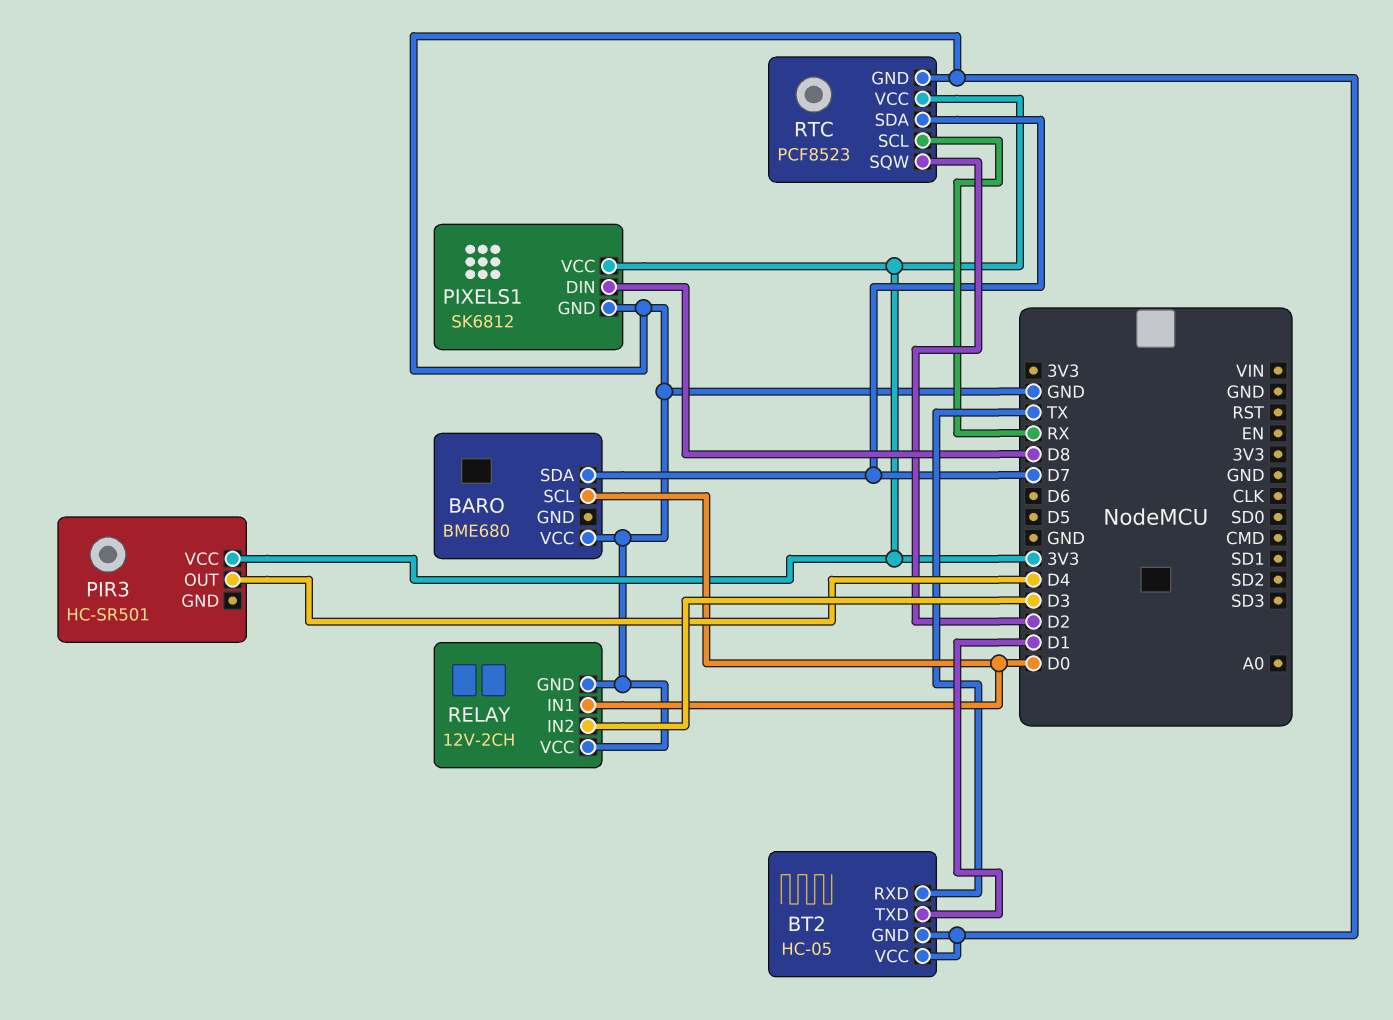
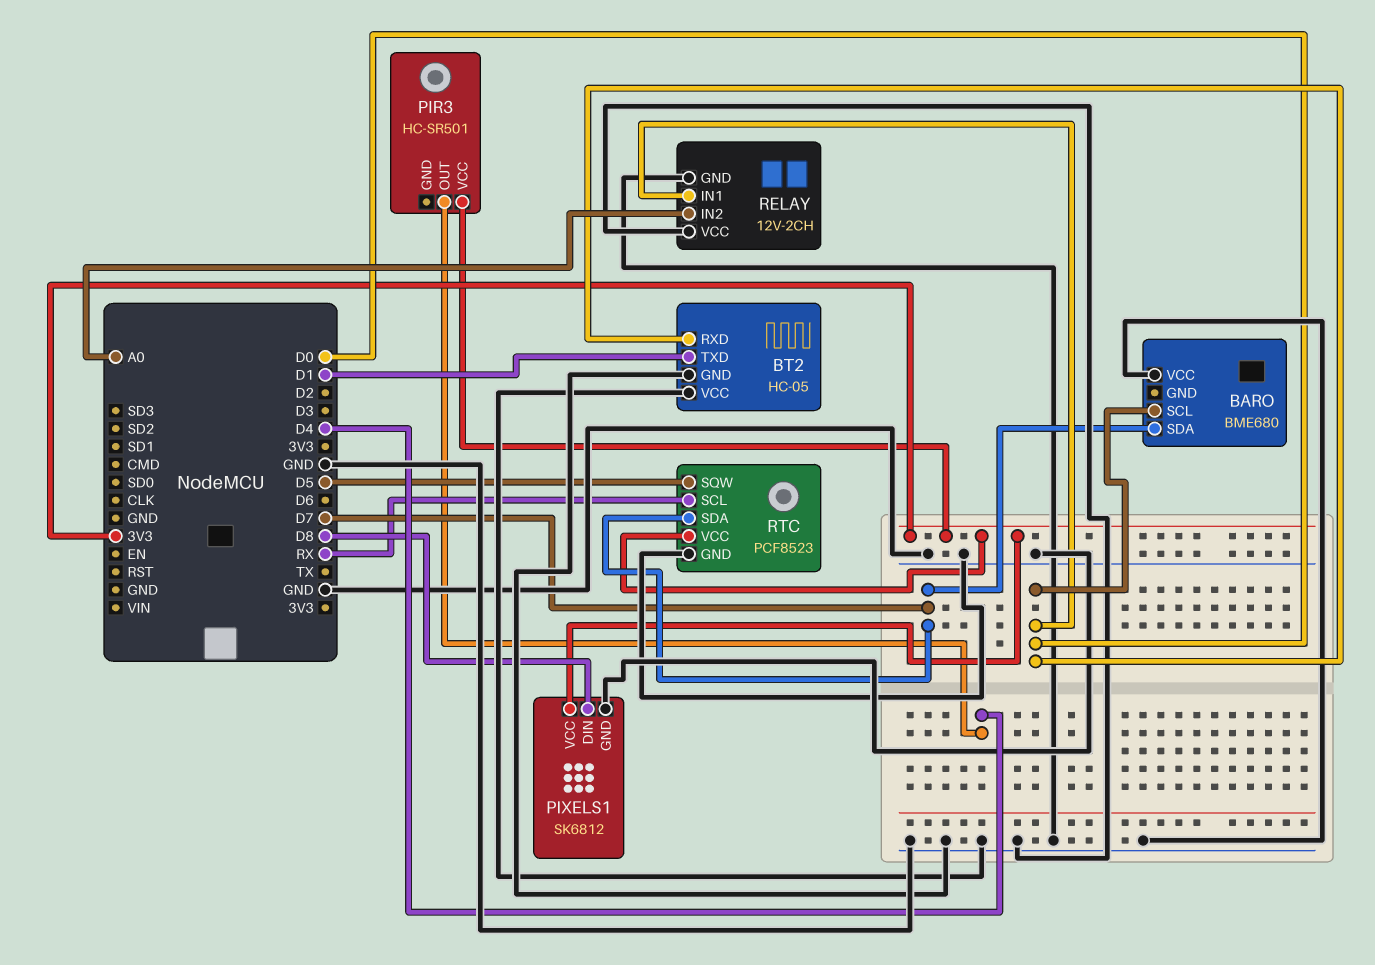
BT2 pin RXD: TX -> D0
RELAY pin IN2: D3 -> A0
RTC pin SQW: D2 -> D5

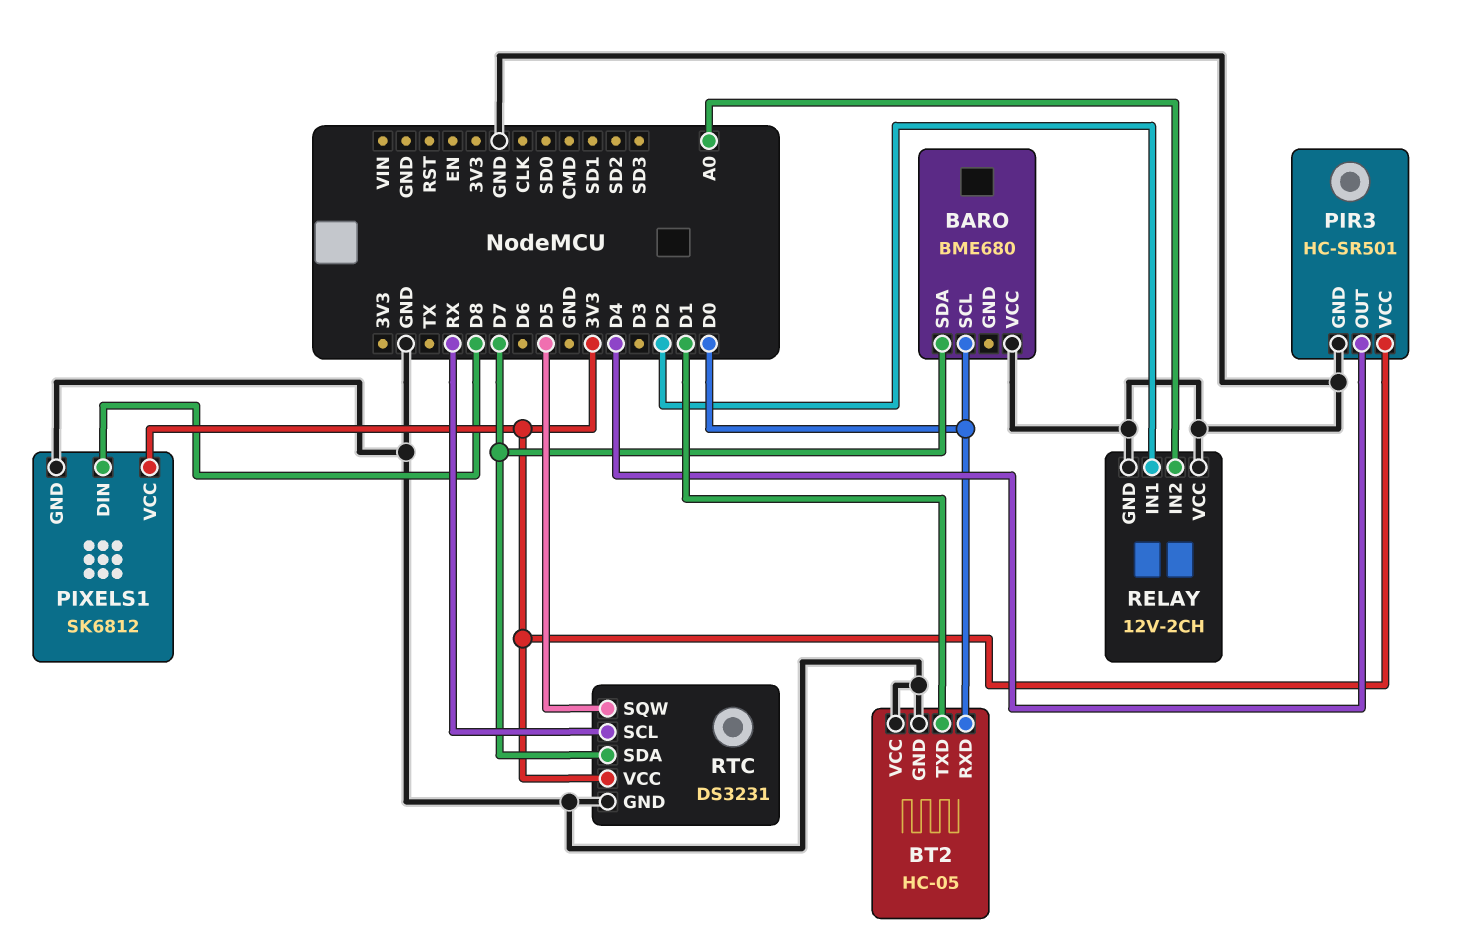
PIR3 pin GND: none -> GND
RELAY pin IN1: D0 -> D2
RTC: PCF8523 -> DS3231

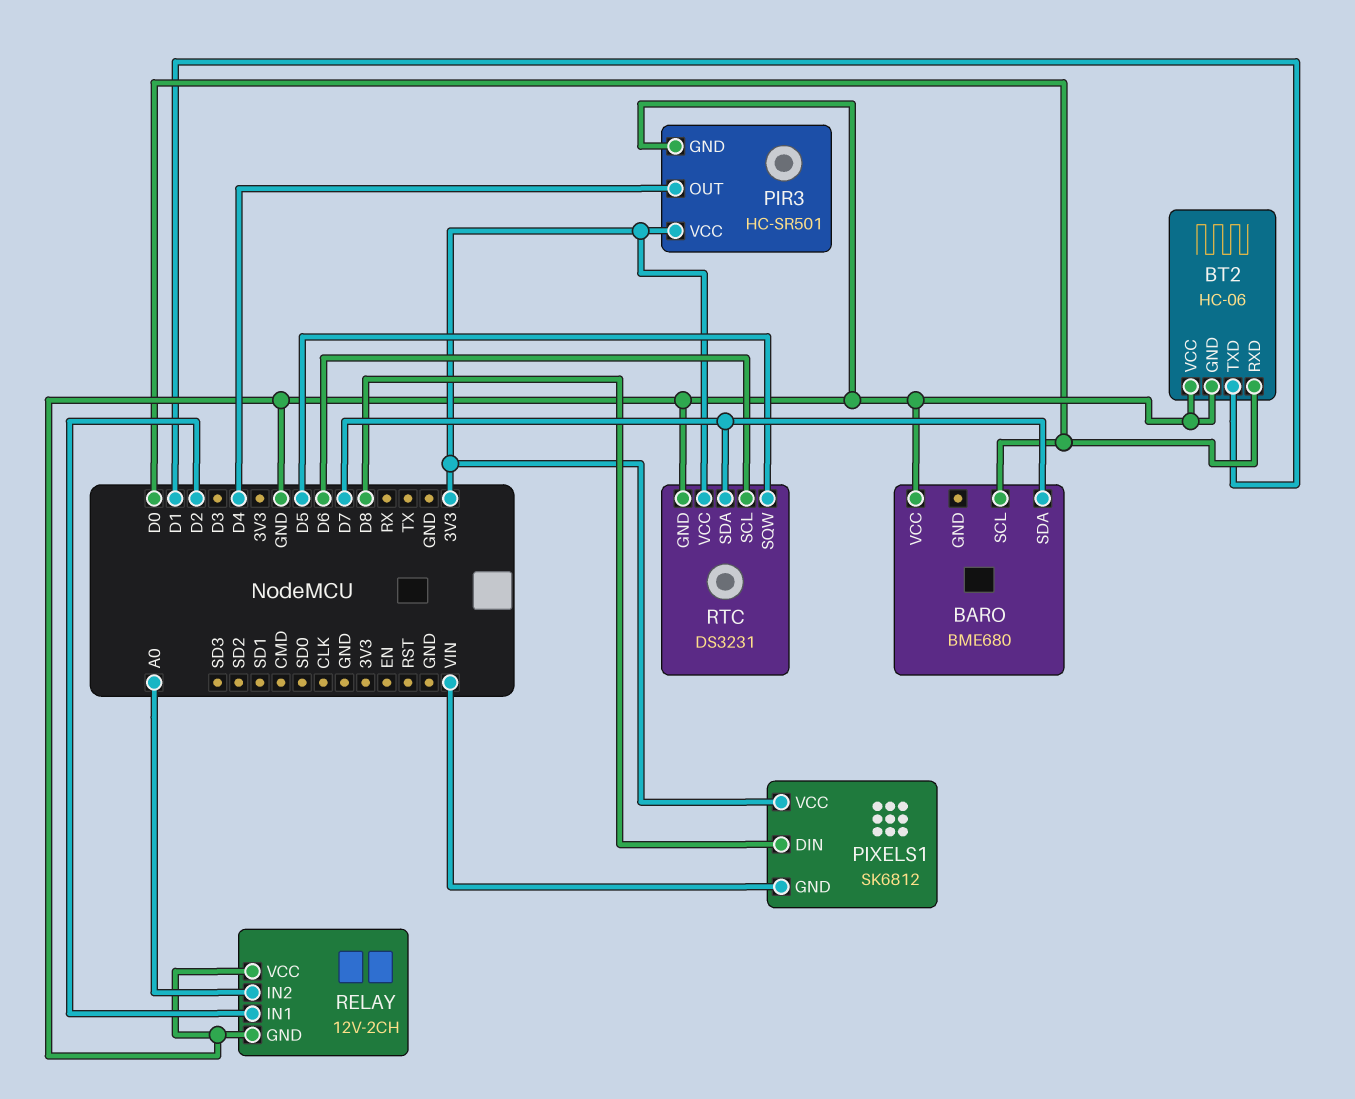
BT2: HC-05 -> HC-06
PIXELS1 pin GND: GND -> VIN
RTC pin SCL: RX -> D6

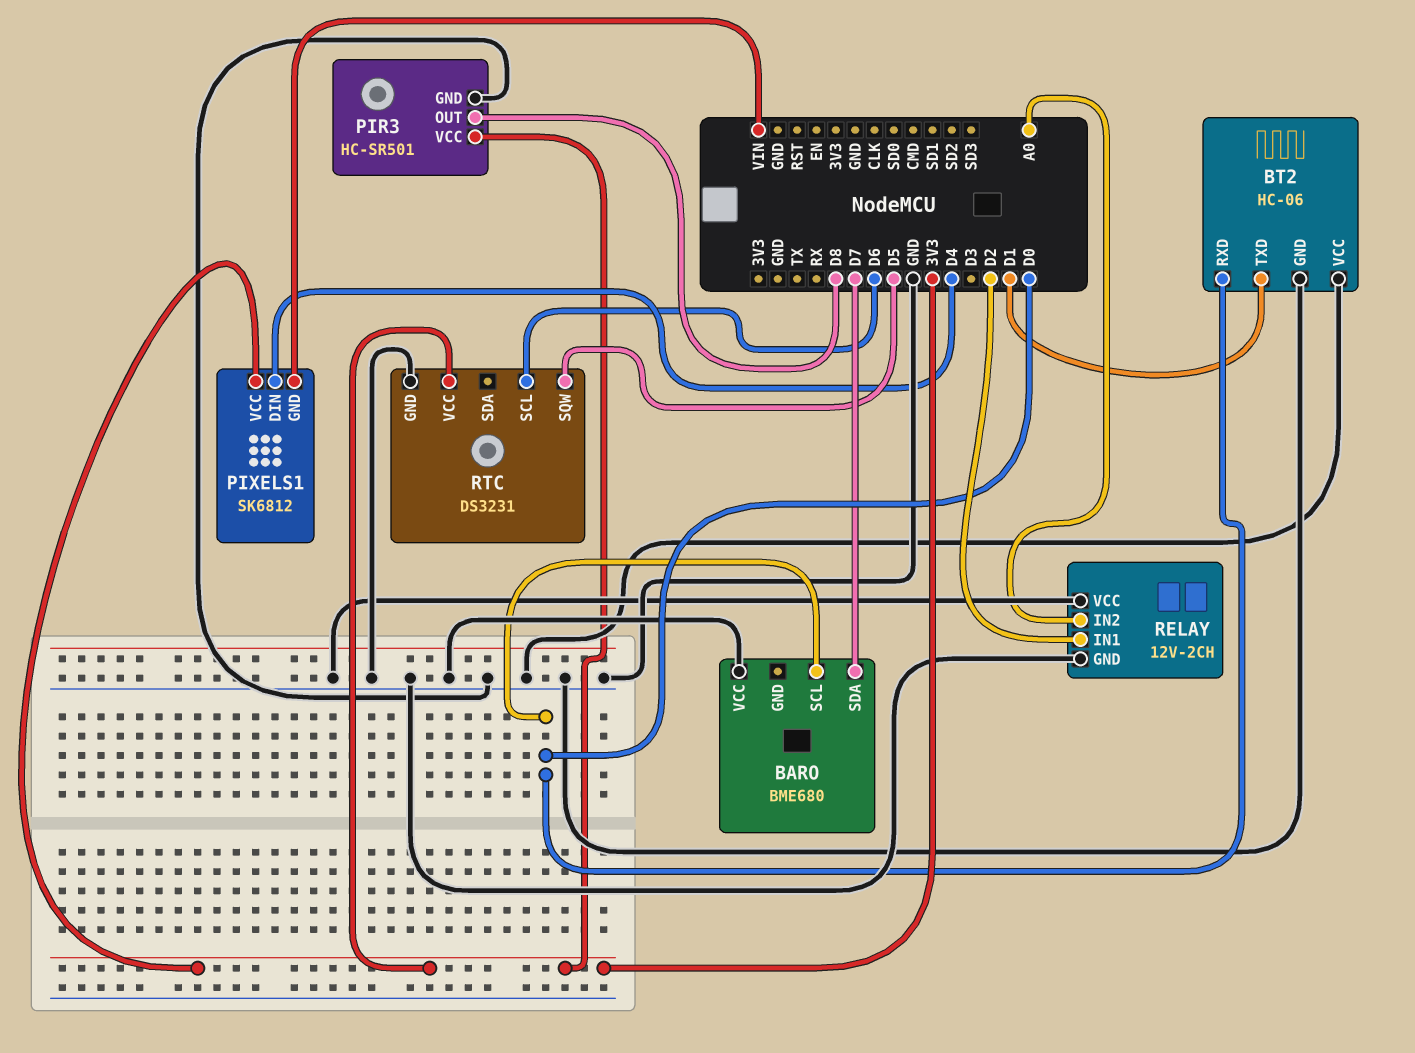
PIR3 pin OUT: D4 -> D8
PIXELS1 pin DIN: D8 -> D4
RTC pin SDA: D7 -> none

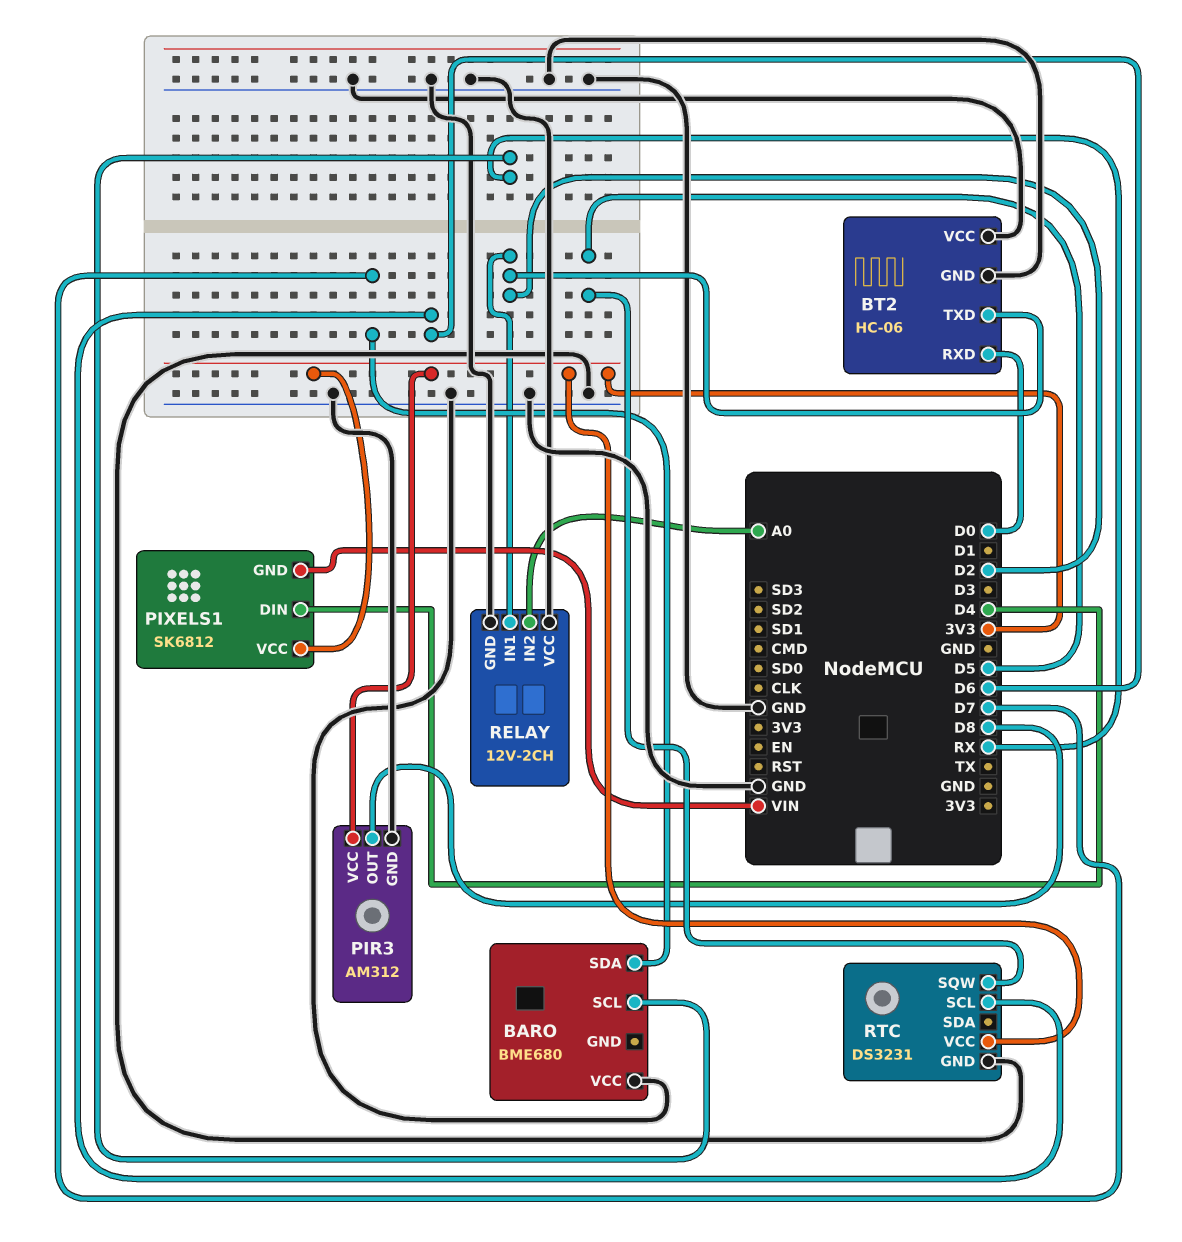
BARO pin SCL: D0 -> RX
BT2 pin TXD: D1 -> D2
PIR3: HC-SR501 -> AM312

